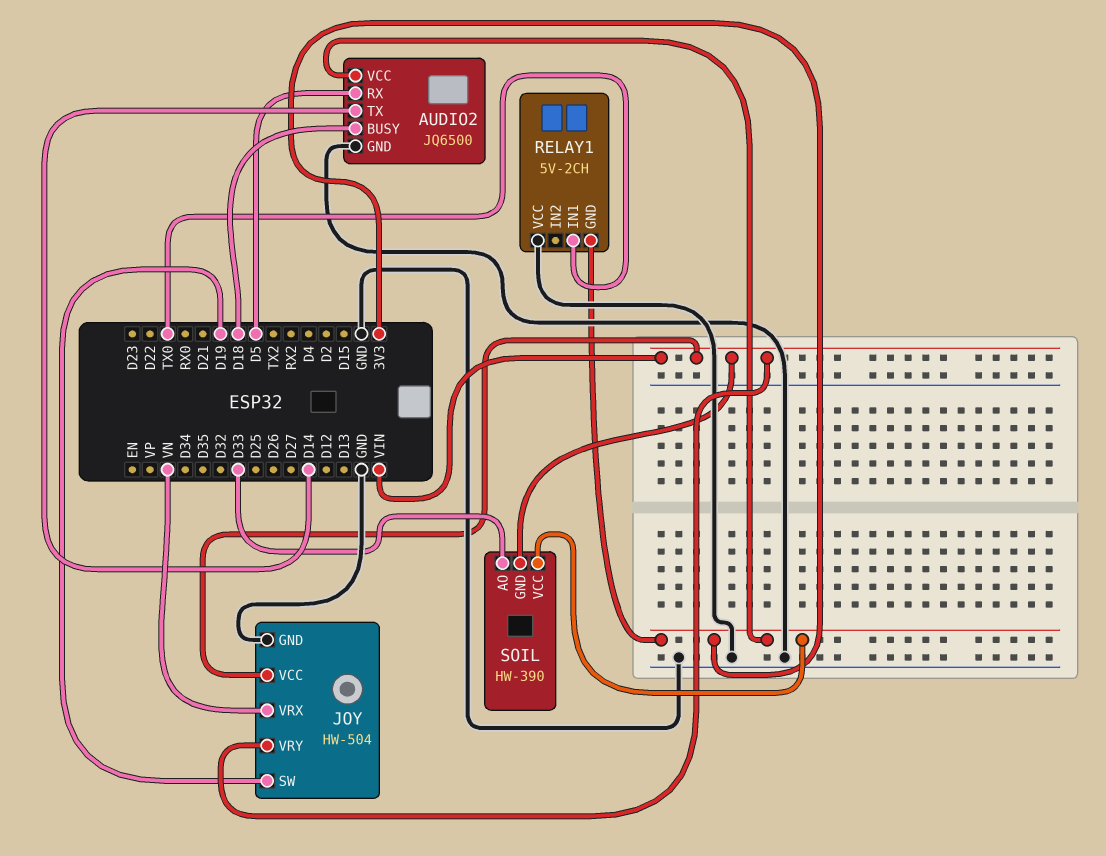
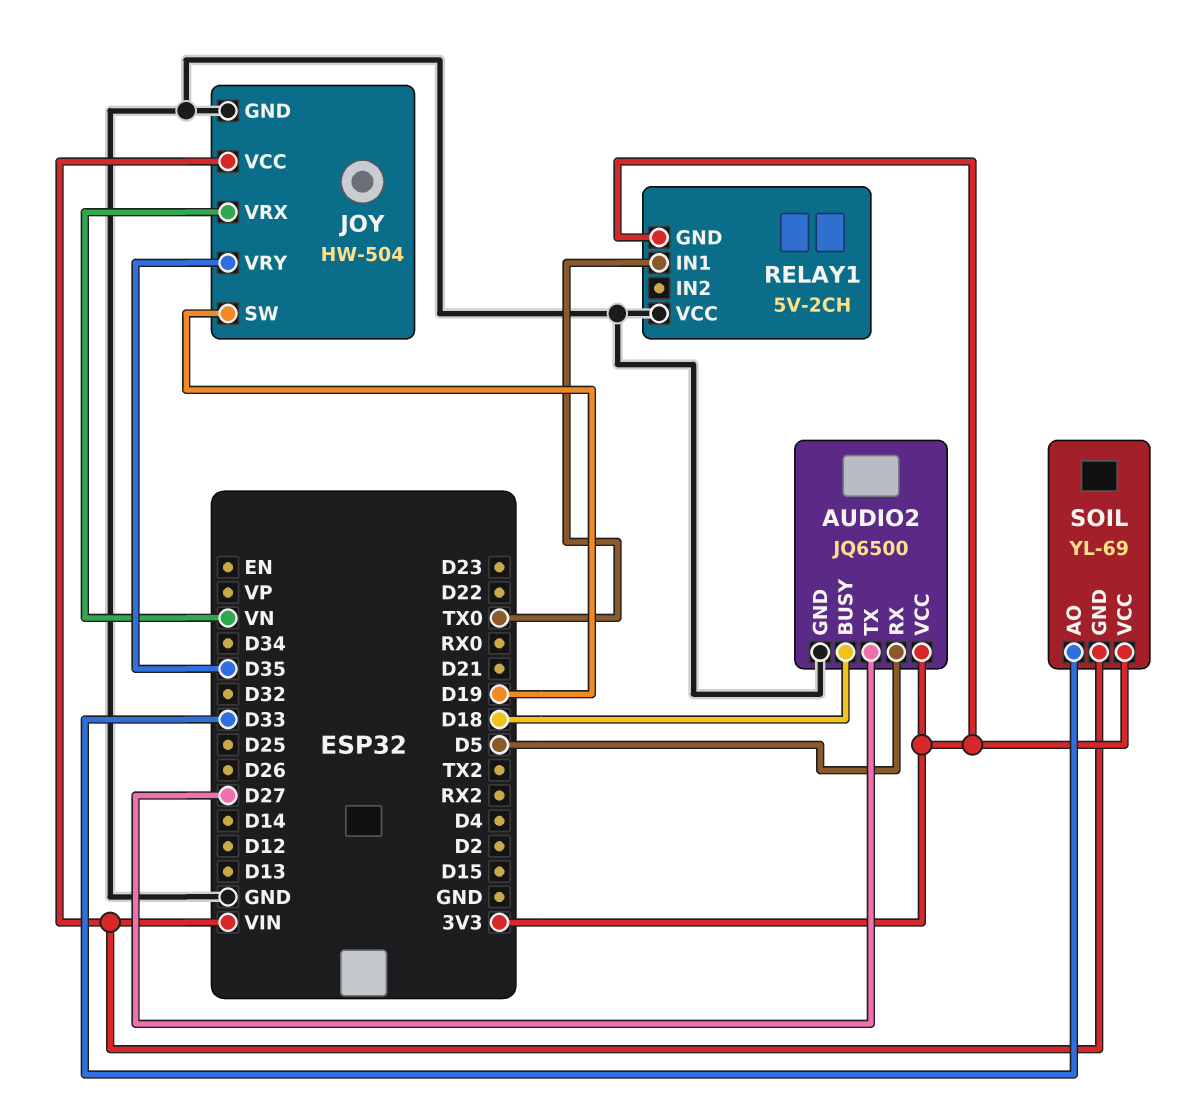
AUDIO2 pin TX: D14 -> D27
JOY pin VRY: VIN -> D35
SOIL: HW-390 -> YL-69

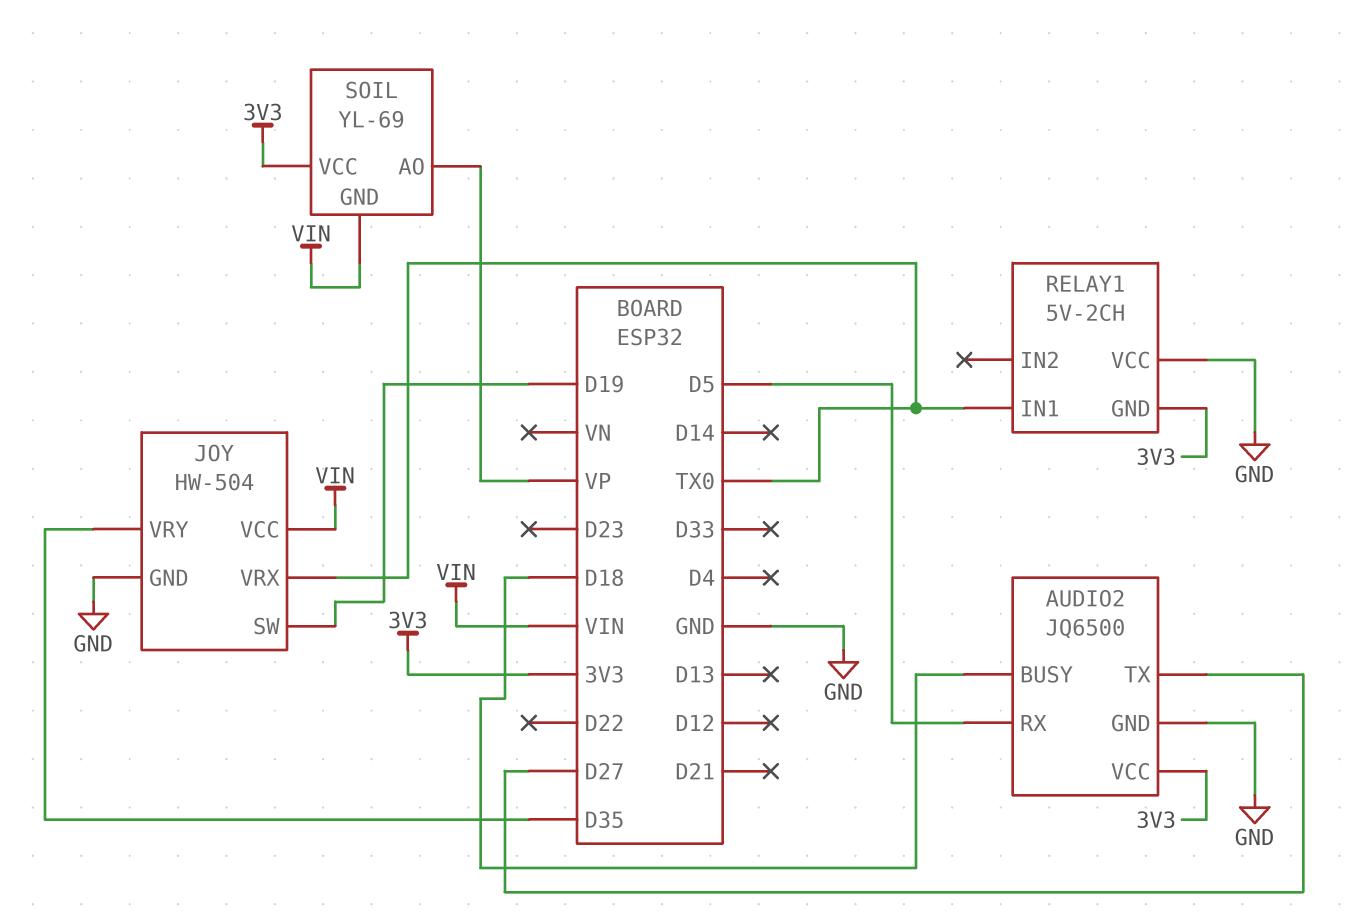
JOY pin VRX: VN -> TX0
SOIL pin AO: D33 -> VP

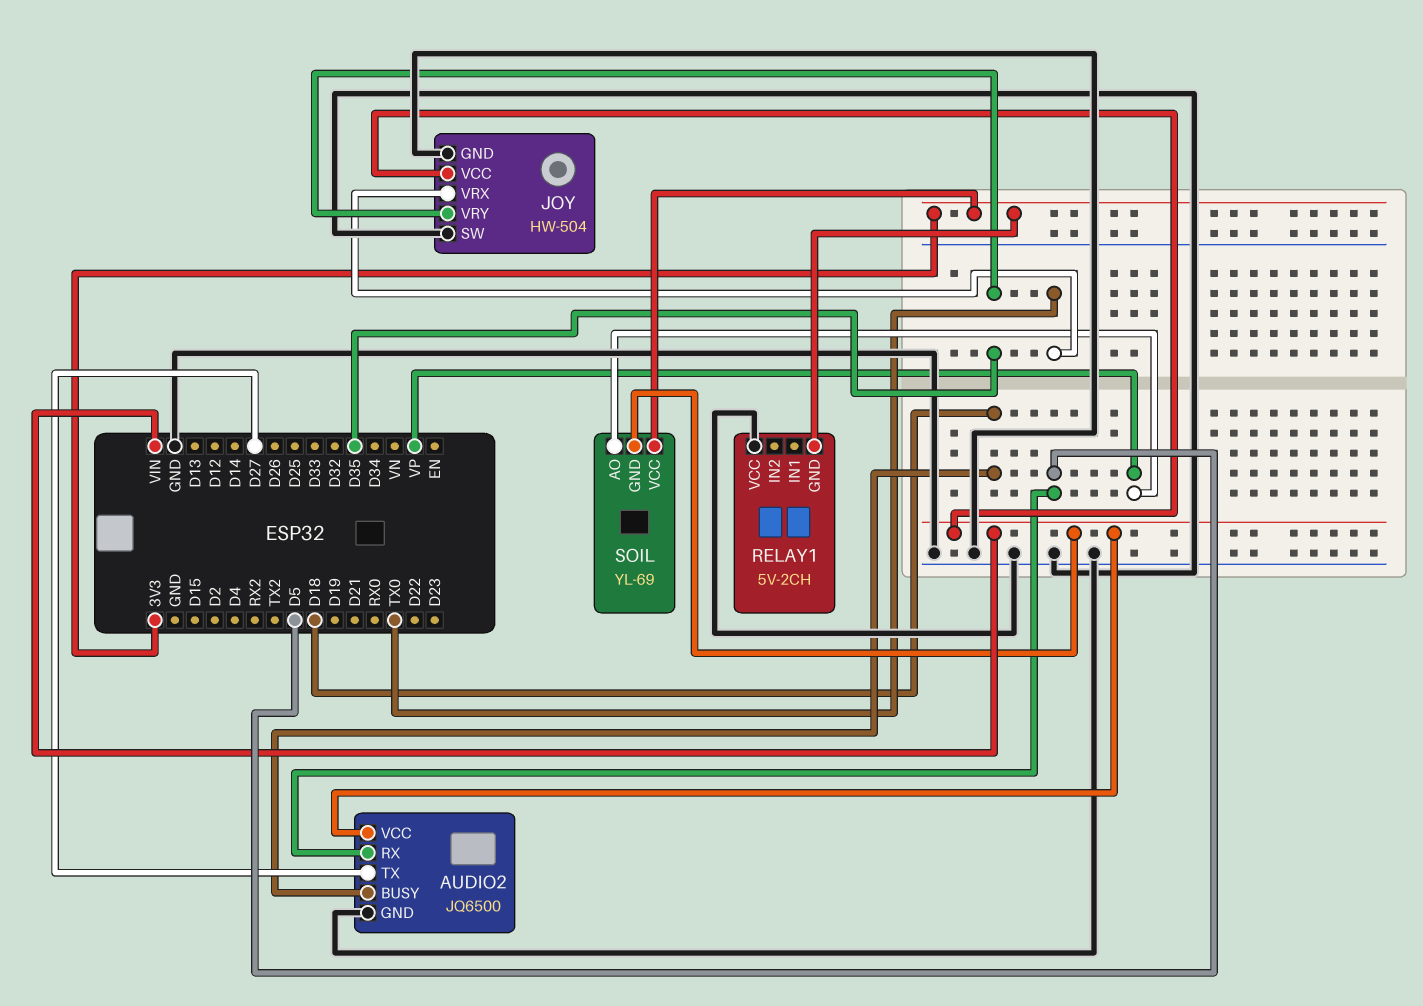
AUDIO2 pin VCC: 3V3 -> VIN
JOY pin SW: D19 -> GND
RELAY1 pin IN1: TX0 -> none

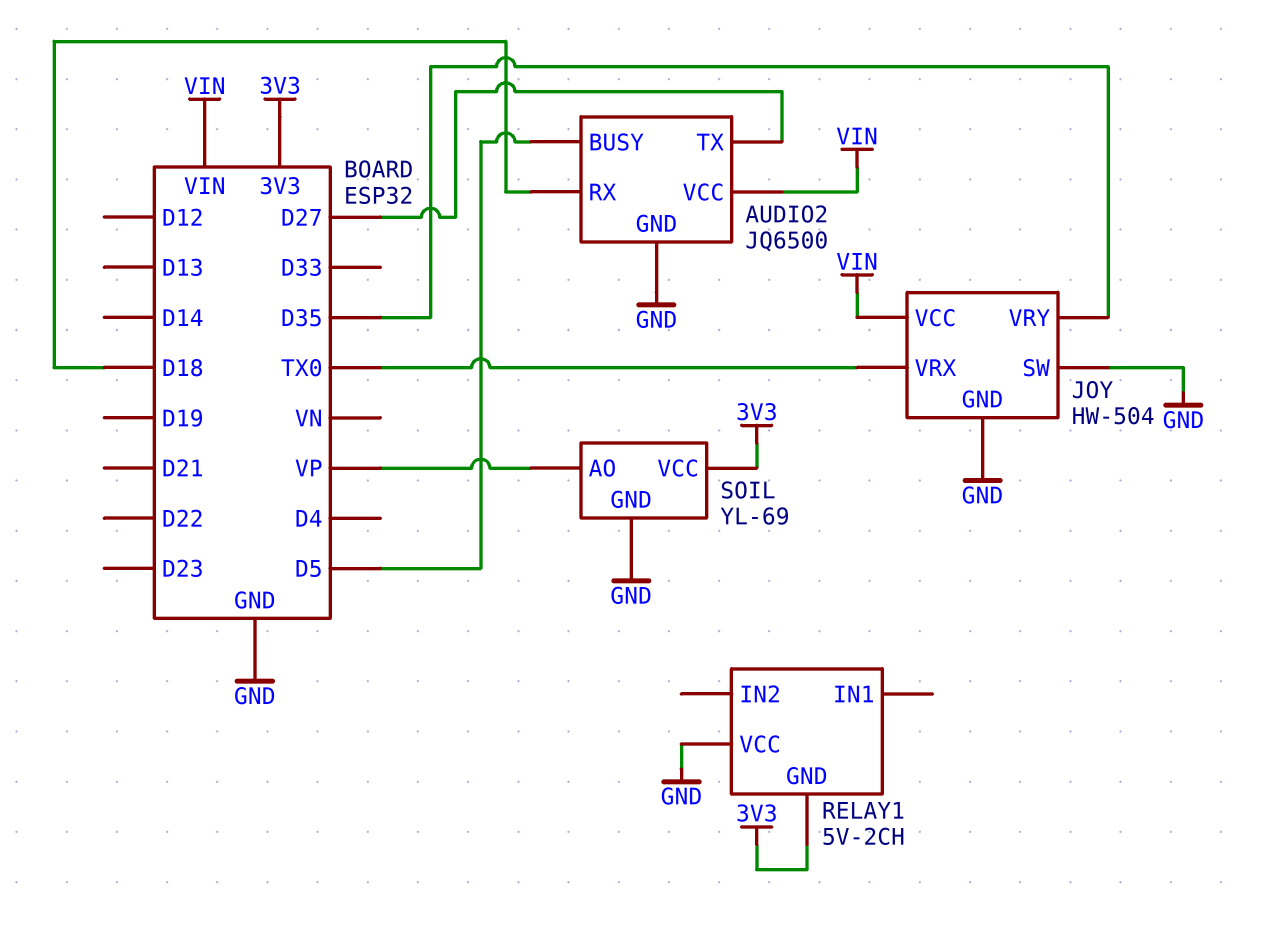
AUDIO2 pin BUSY: D18 -> D5
AUDIO2 pin RX: D5 -> D18
SOIL pin GND: VIN -> GND

